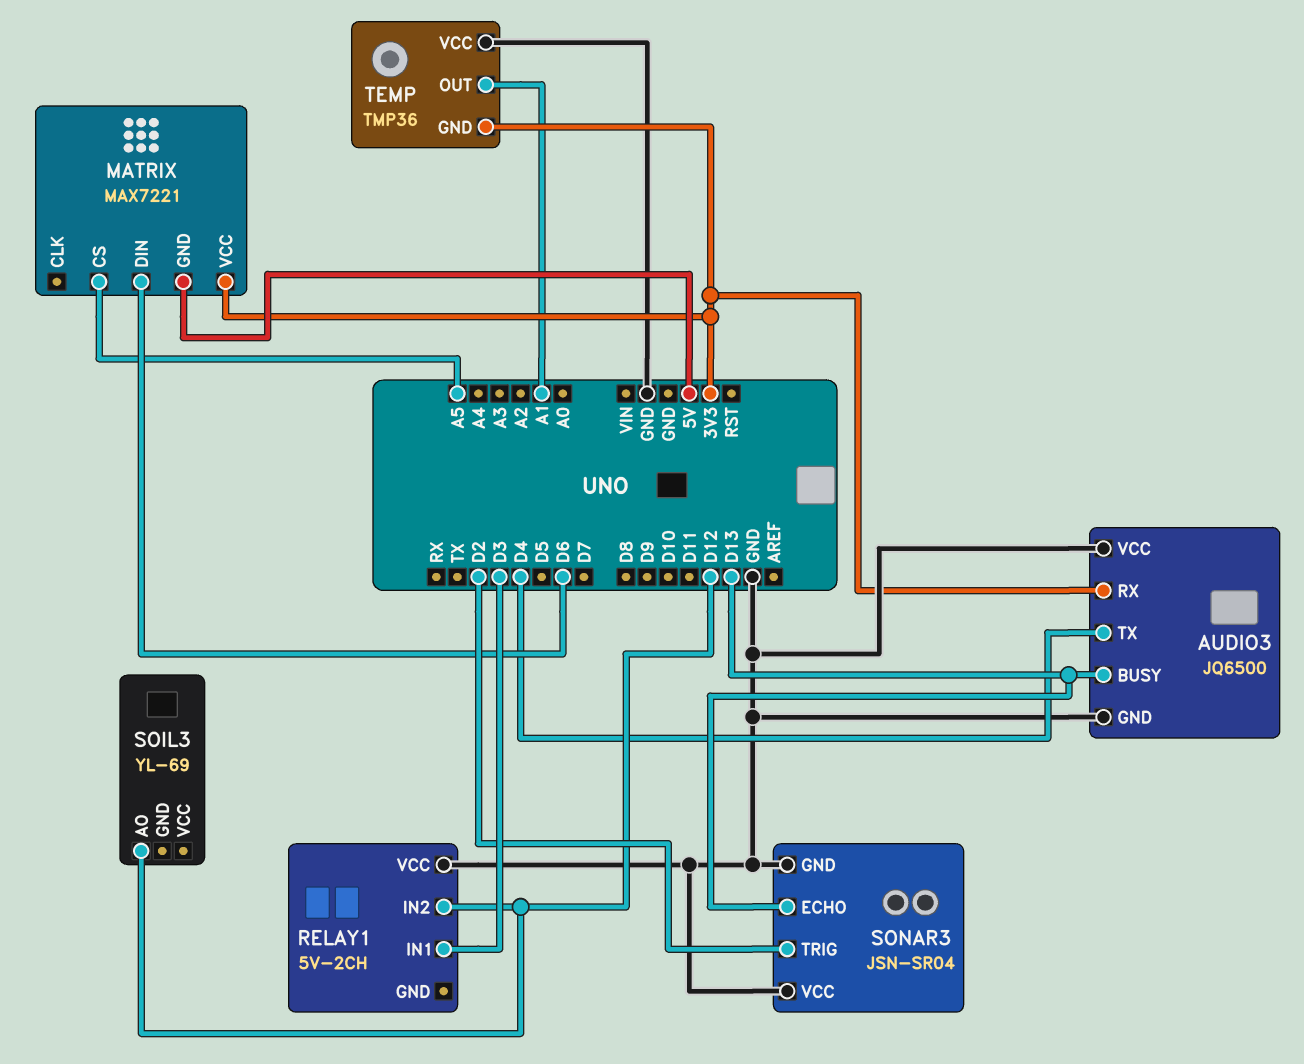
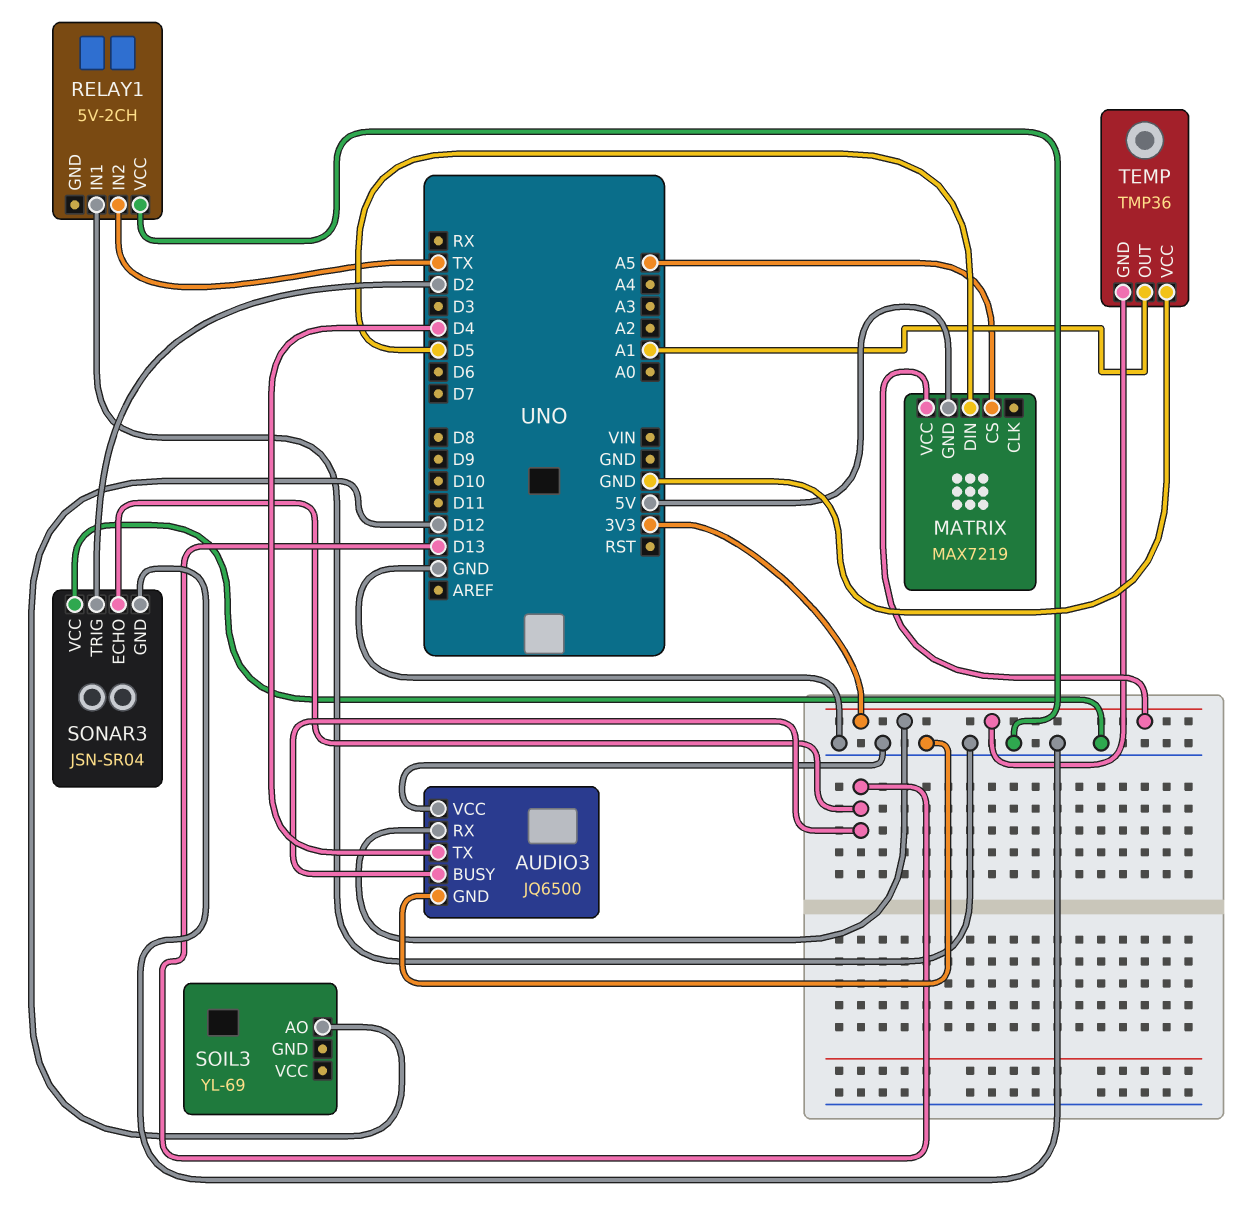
MATRIX: MAX7221 -> MAX7219
MATRIX pin DIN: D6 -> D5
RELAY1 pin IN1: D3 -> GND
RELAY1 pin IN2: D12 -> TX

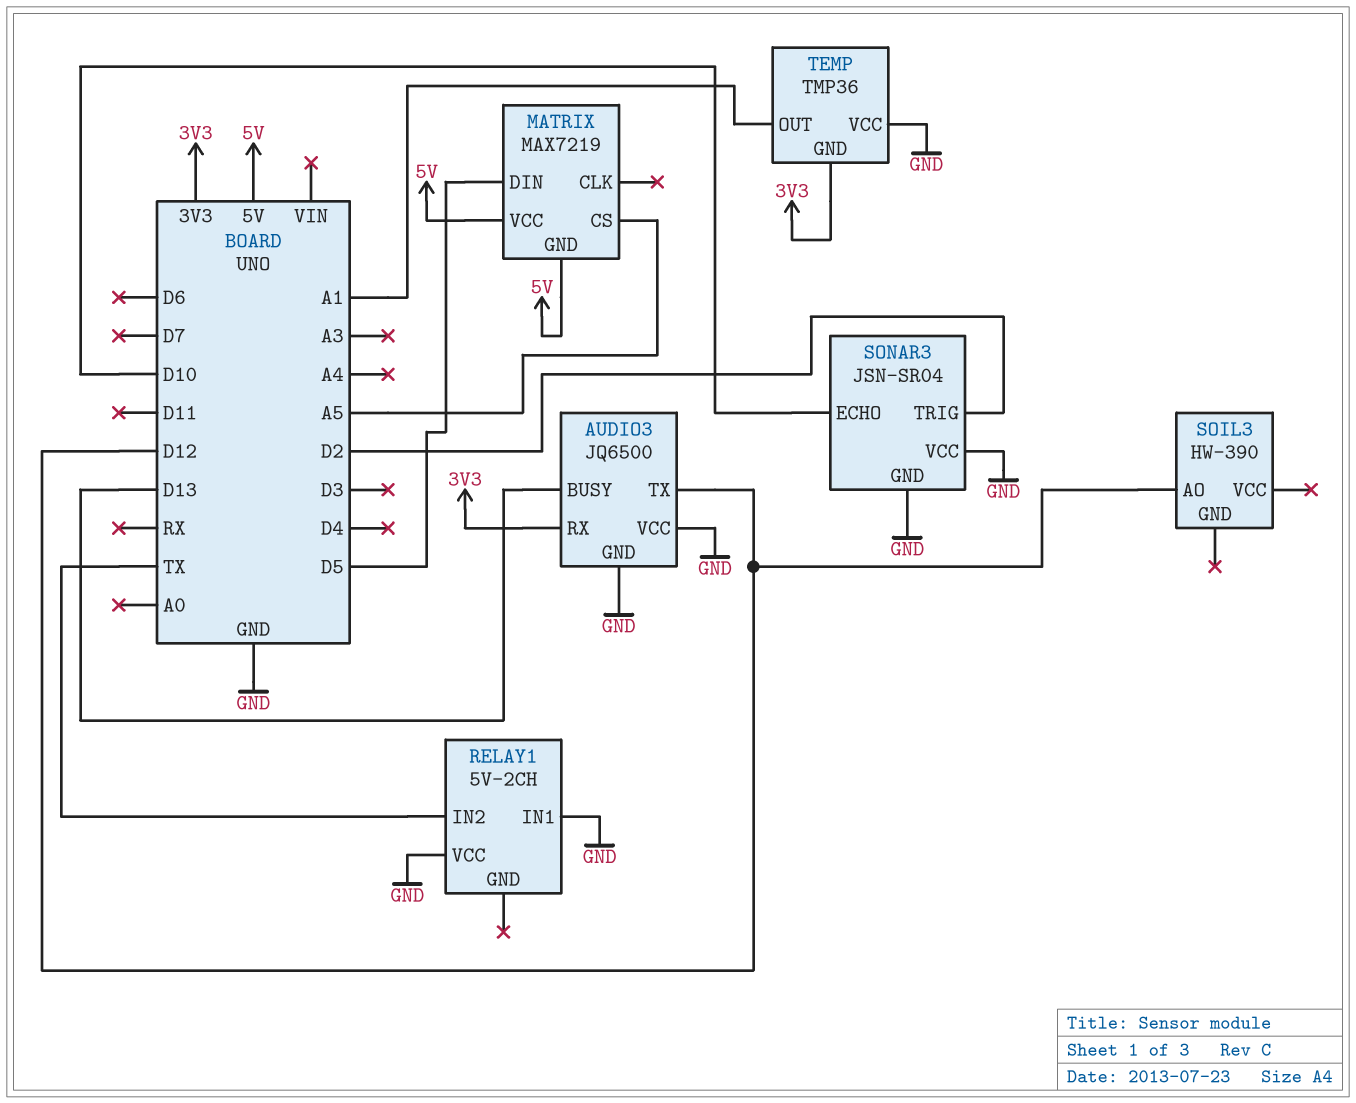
AUDIO3 pin TX: D4 -> D12
MATRIX pin VCC: 3V3 -> 5V
SOIL3: YL-69 -> HW-390
SONAR3 pin ECHO: D13 -> D10

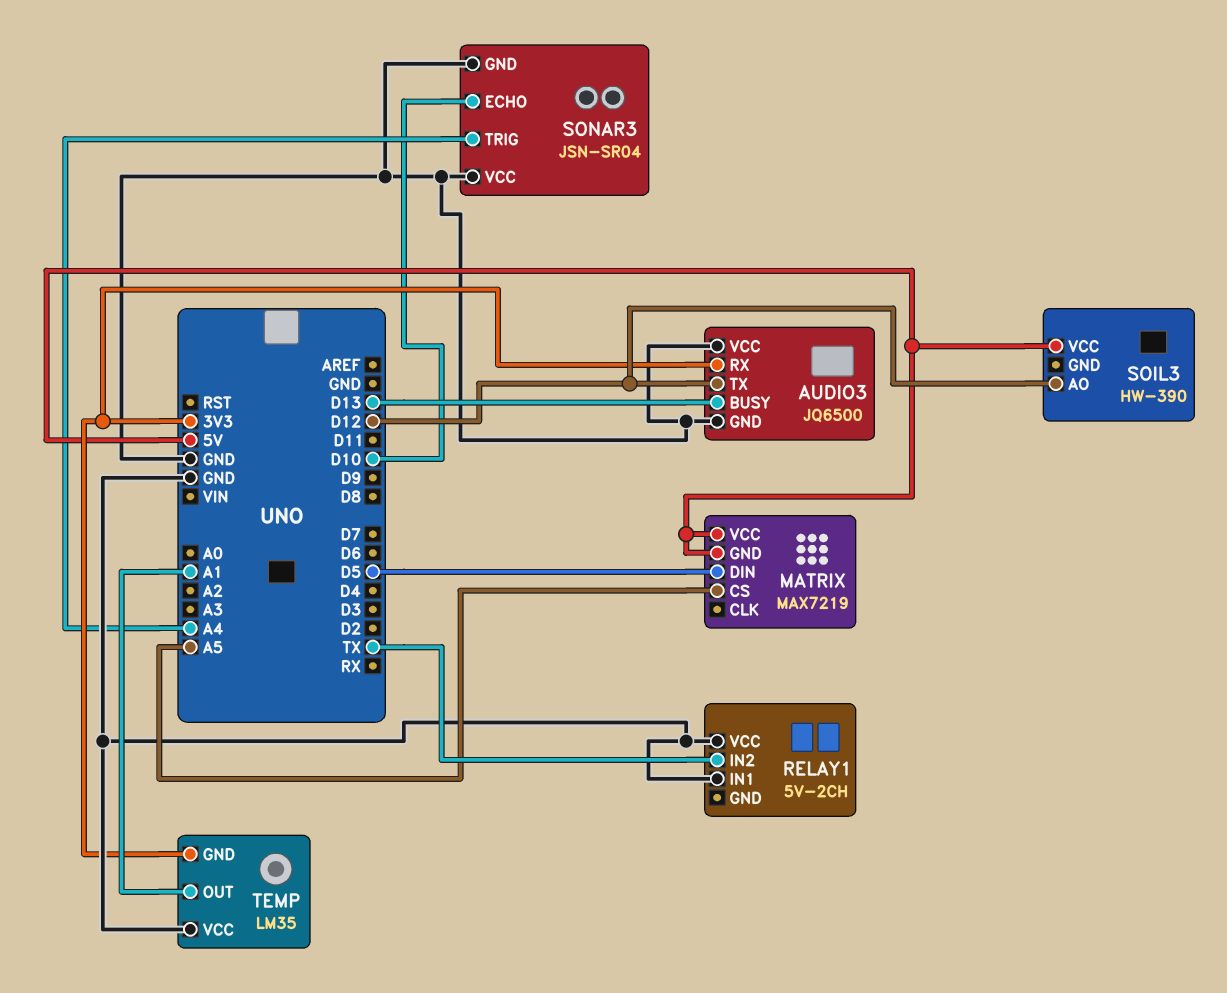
SOIL3 pin VCC: none -> 5V
SONAR3 pin TRIG: D2 -> A4
TEMP: TMP36 -> LM35

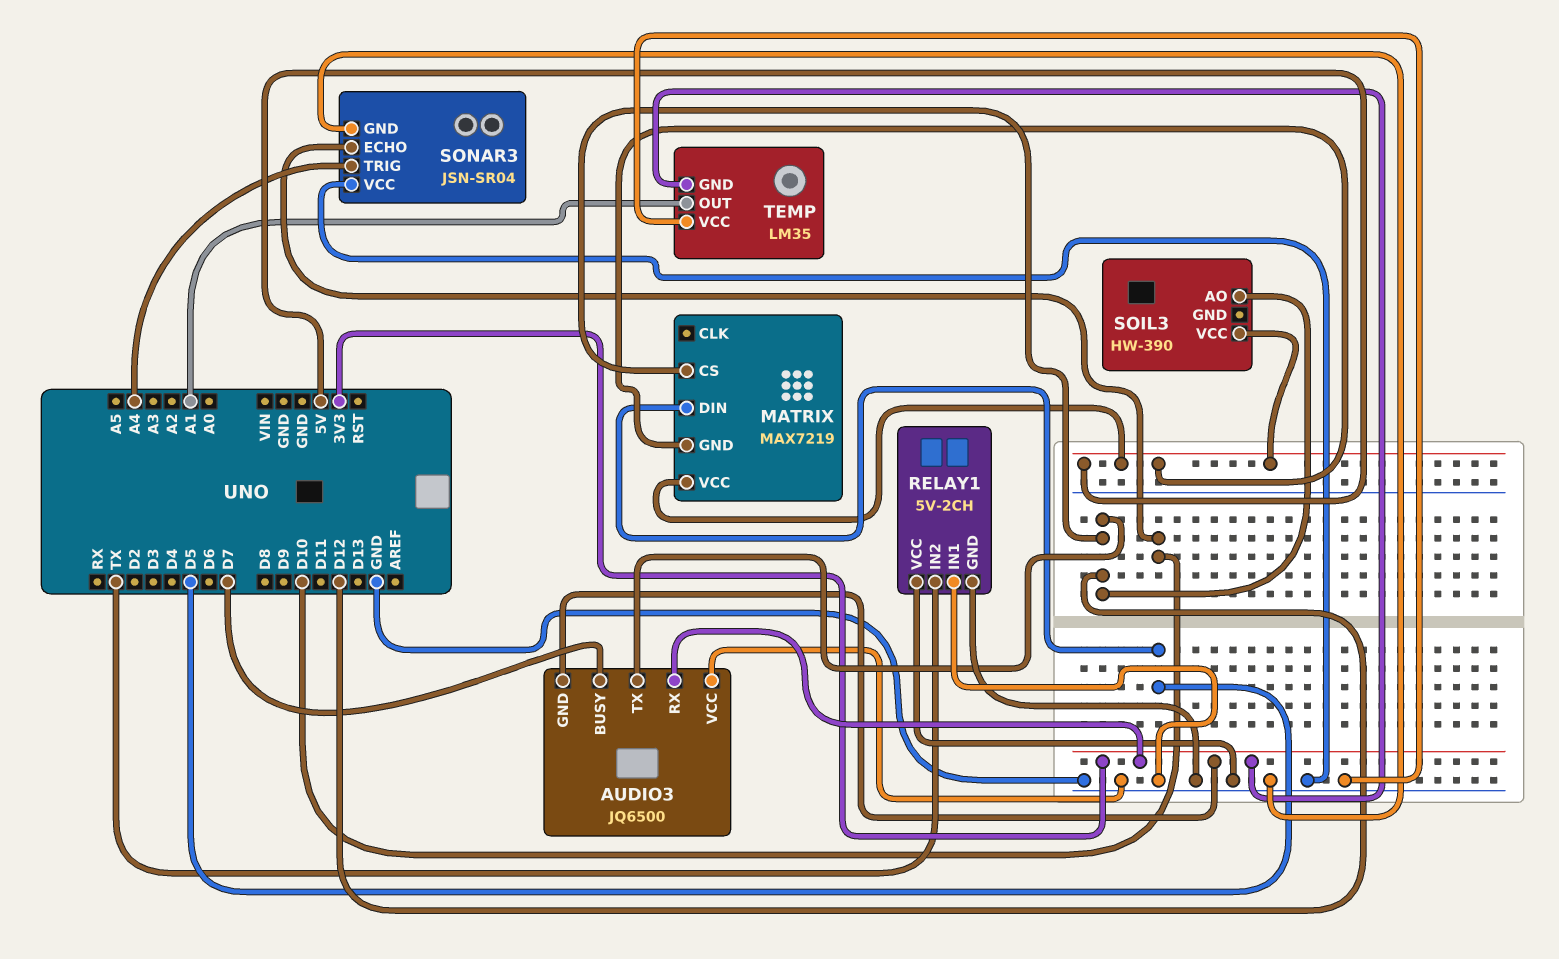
AUDIO3 pin BUSY: D13 -> D7
AUDIO3 pin GND: GND -> 3V3
MATRIX pin CS: A5 -> D12
RELAY1 pin GND: none -> GND

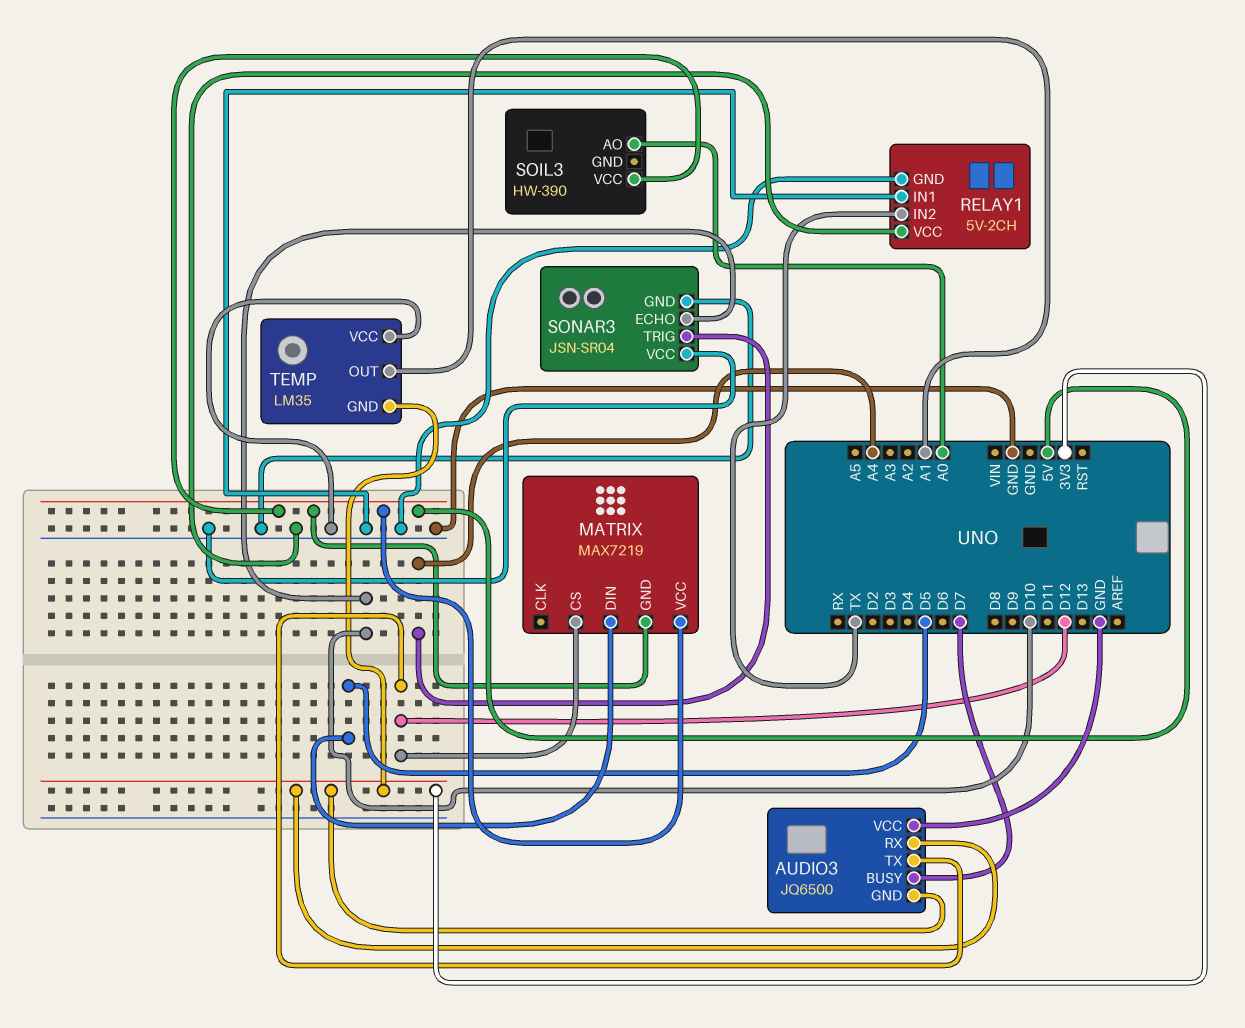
SOIL3 pin AO: D12 -> A0

